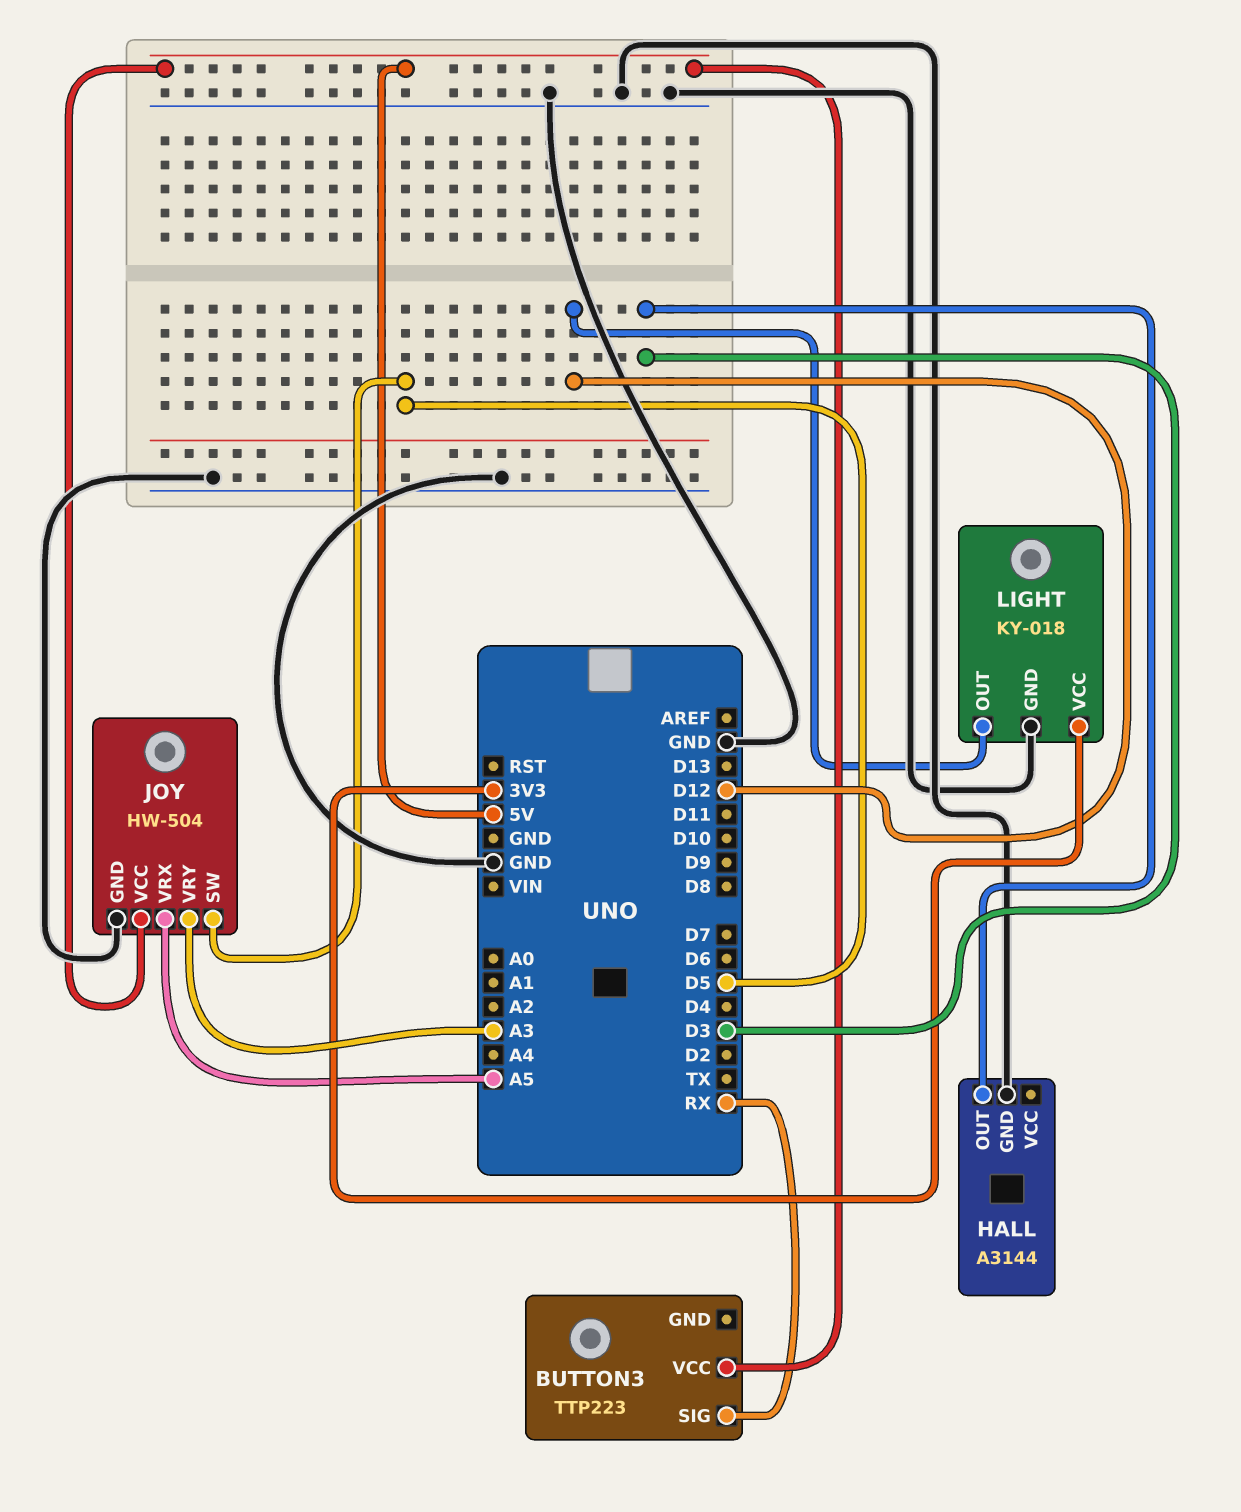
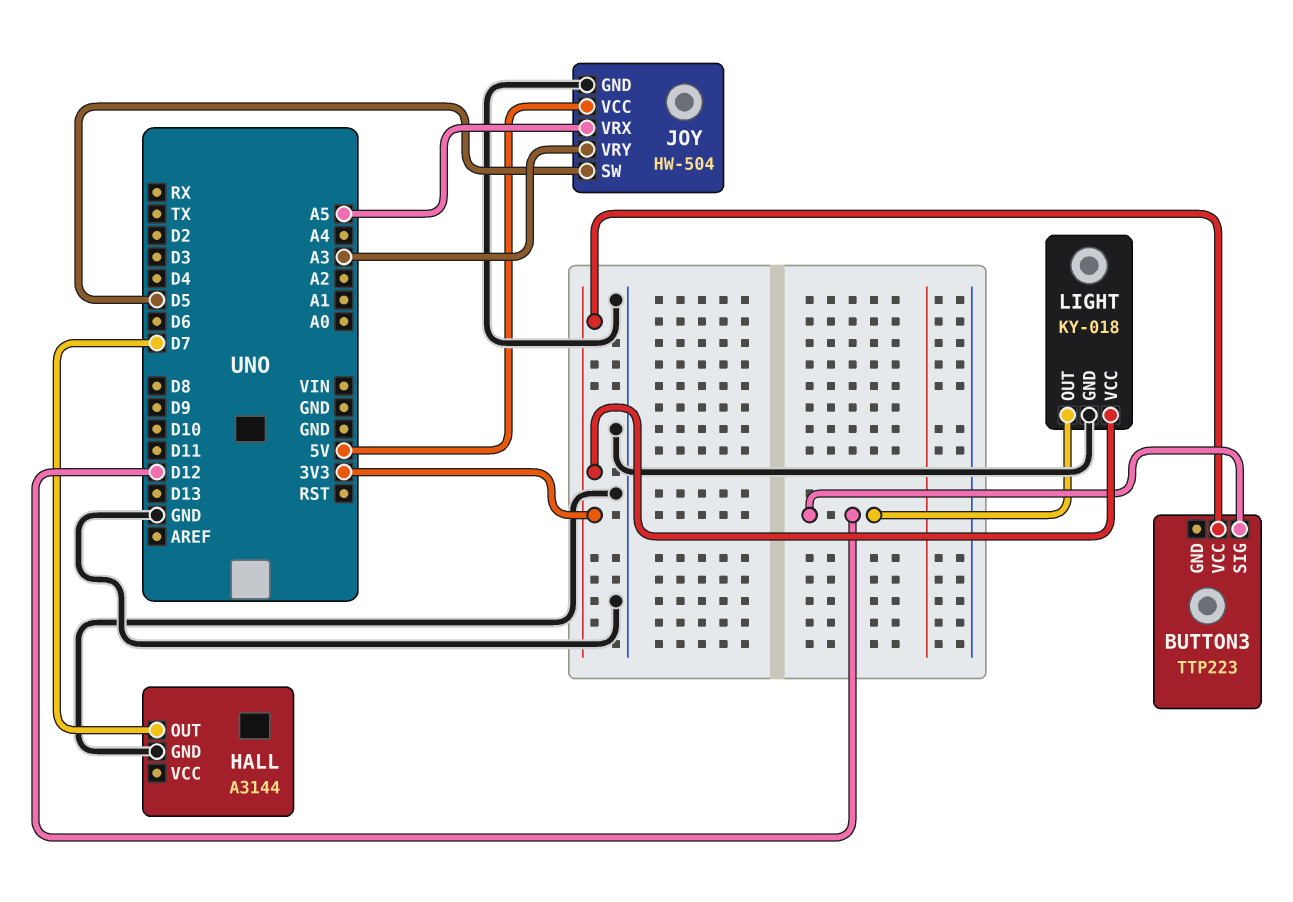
BUTTON3 pin SIG: RX -> D12
BUTTON3 pin VCC: 5V -> 3V3
HALL pin OUT: D3 -> D7

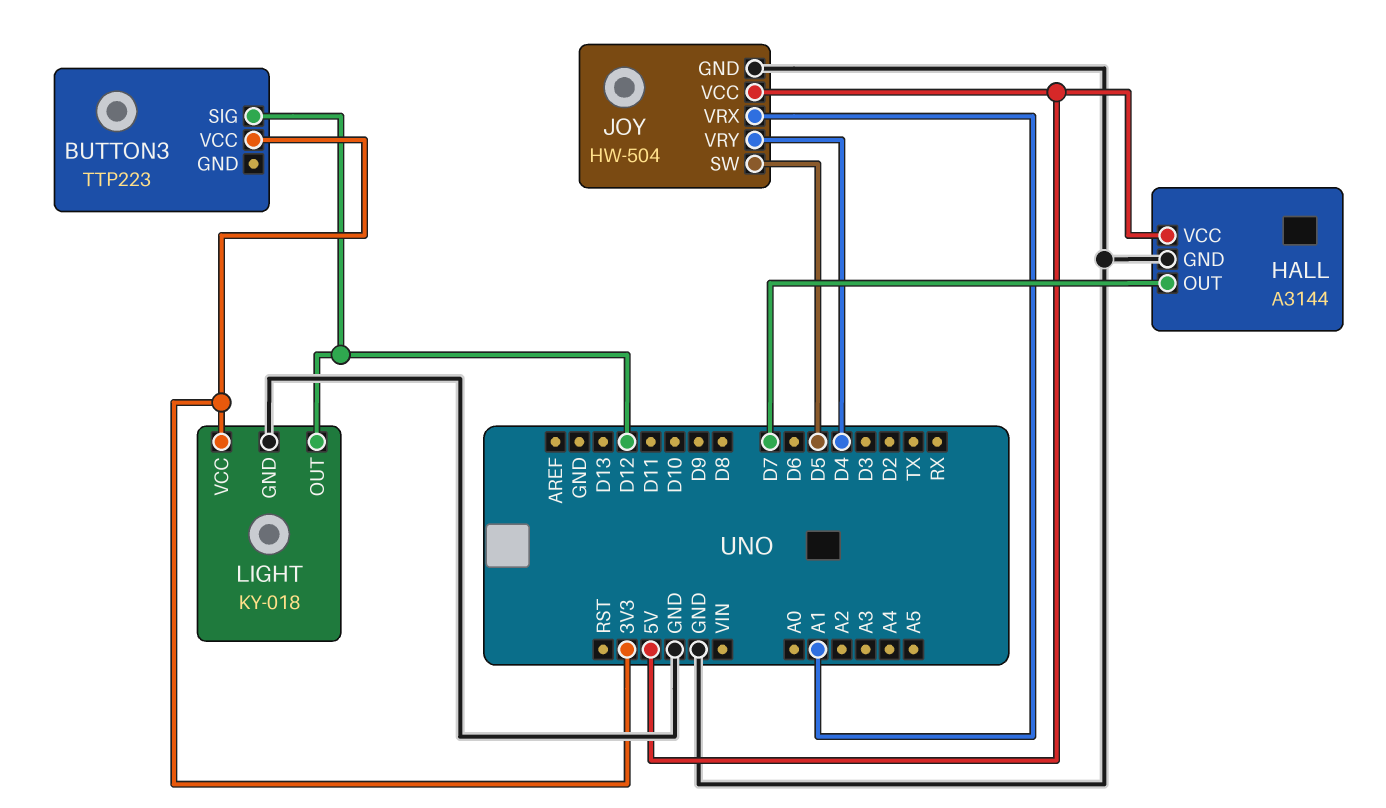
HALL pin VCC: none -> 5V
JOY pin VRX: A5 -> A1
JOY pin VRY: A3 -> D4

